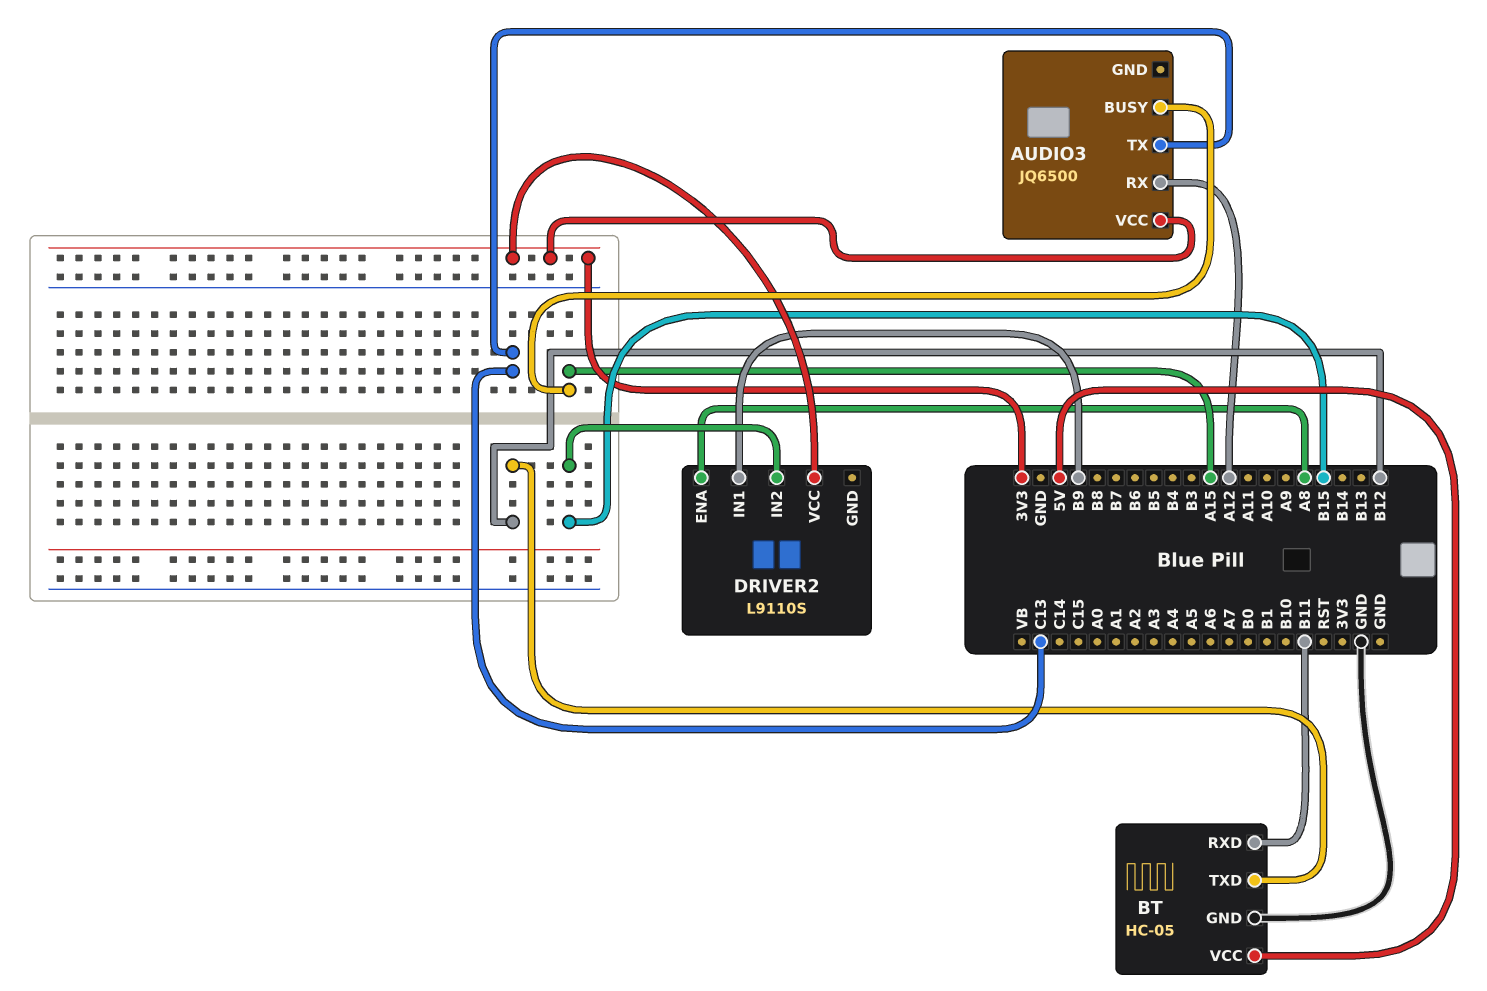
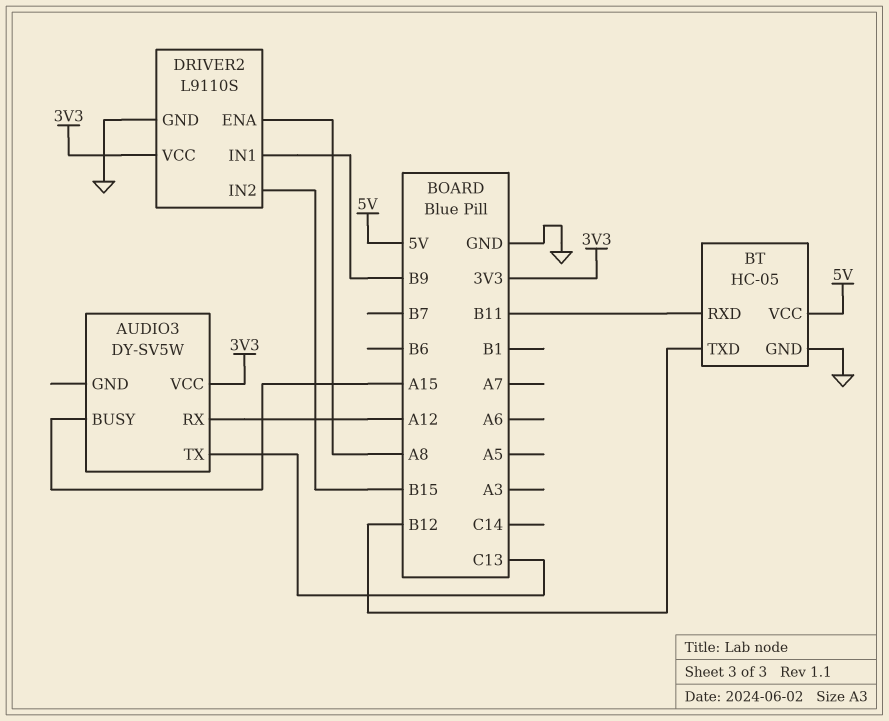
AUDIO3: JQ6500 -> DY-SV5W
DRIVER2 pin GND: none -> GND

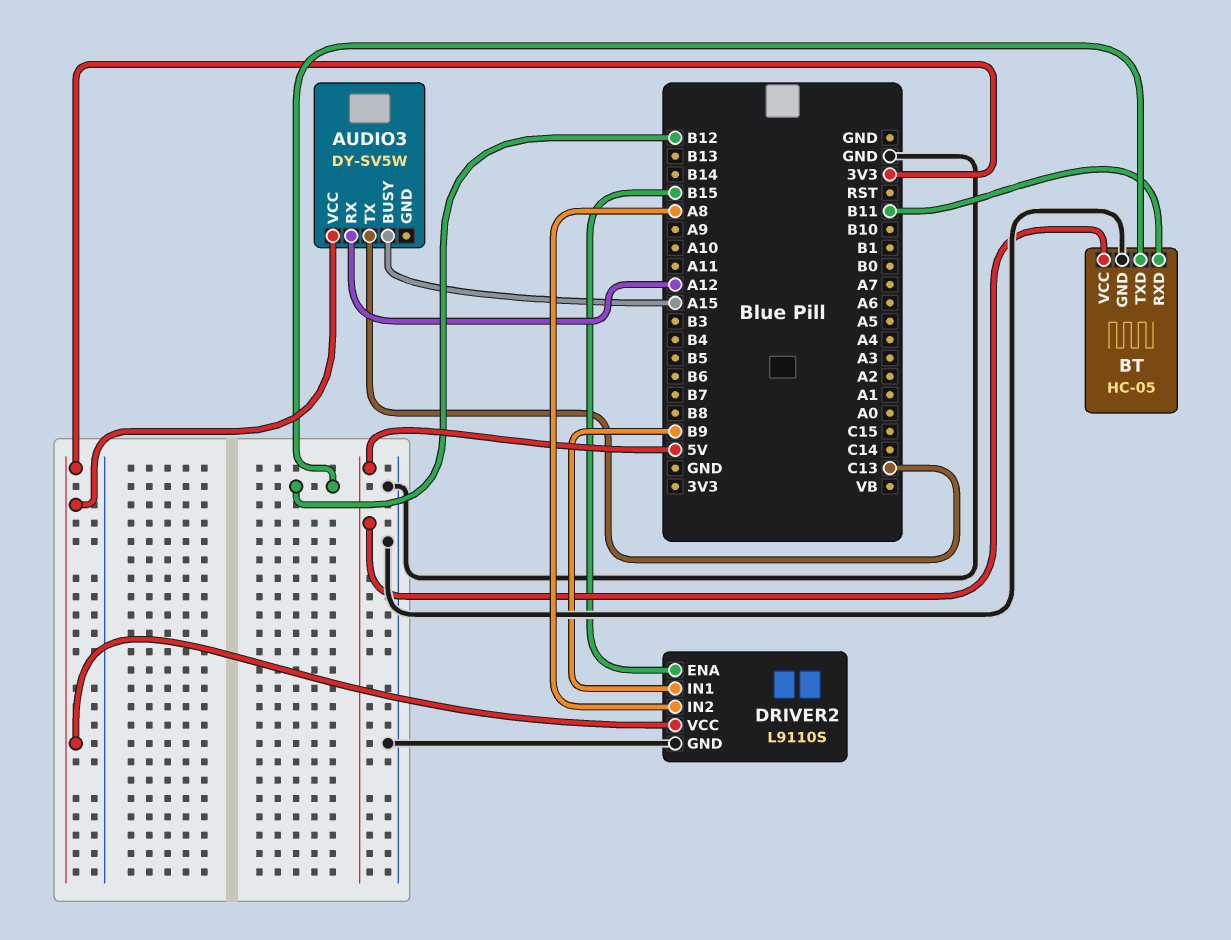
DRIVER2 pin ENA: A8 -> B15
DRIVER2 pin IN2: B15 -> A8

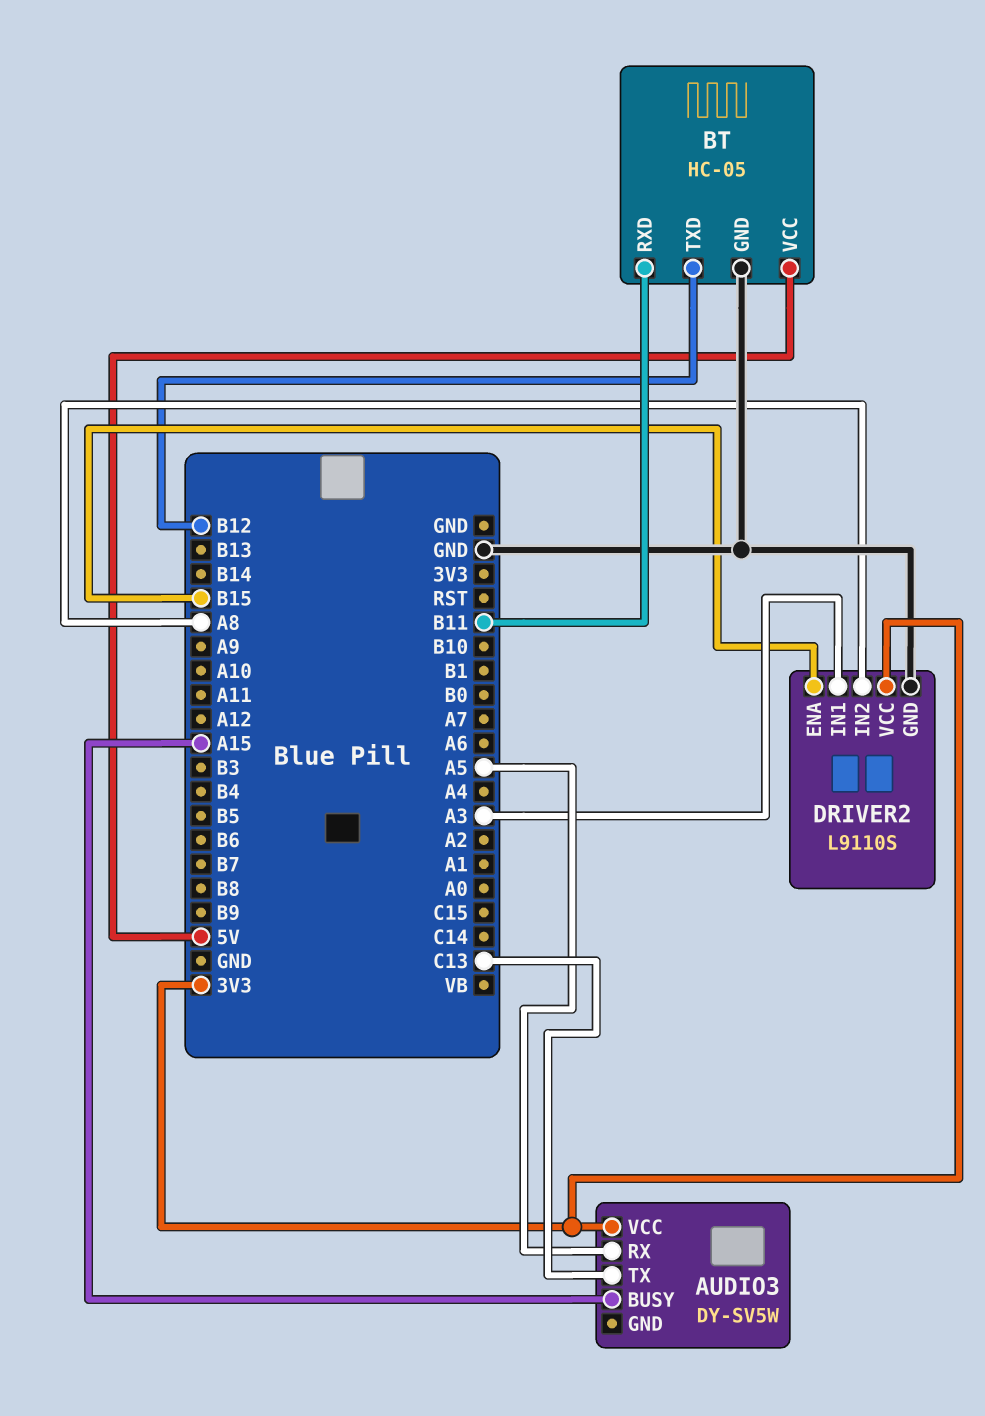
AUDIO3 pin RX: A12 -> A5
DRIVER2 pin IN1: B9 -> A3

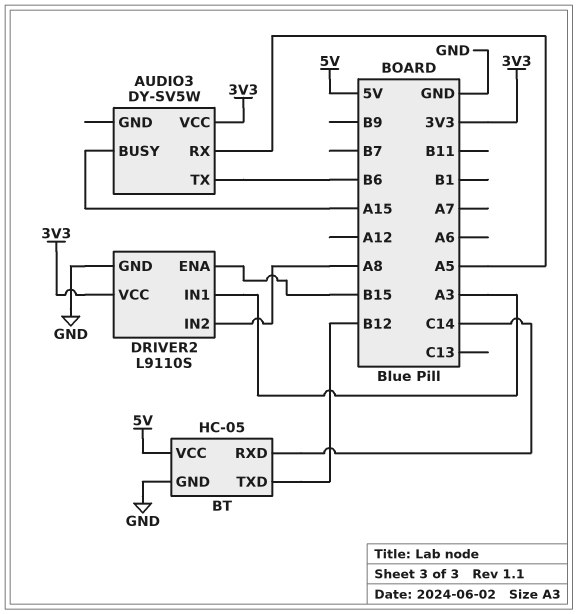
AUDIO3 pin TX: C13 -> B6
BT pin RXD: B11 -> C14

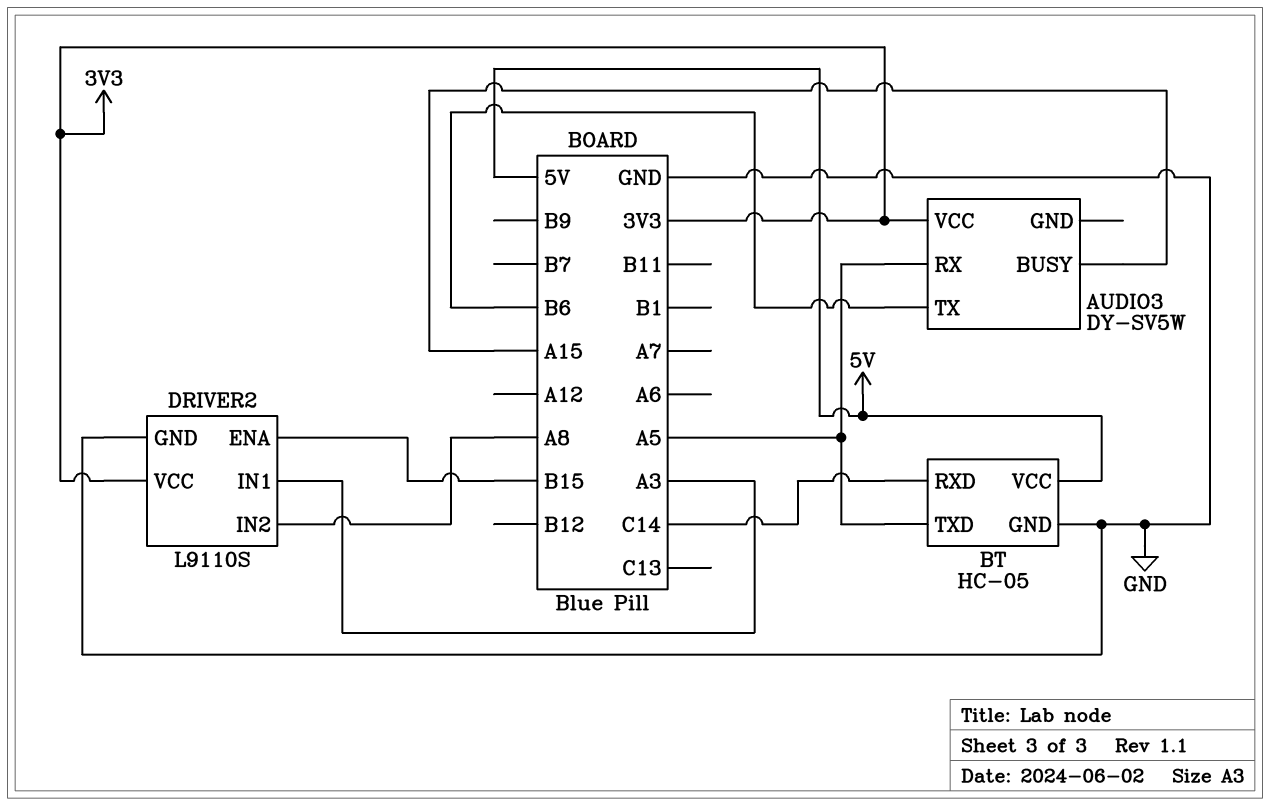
BT pin TXD: B12 -> A5

